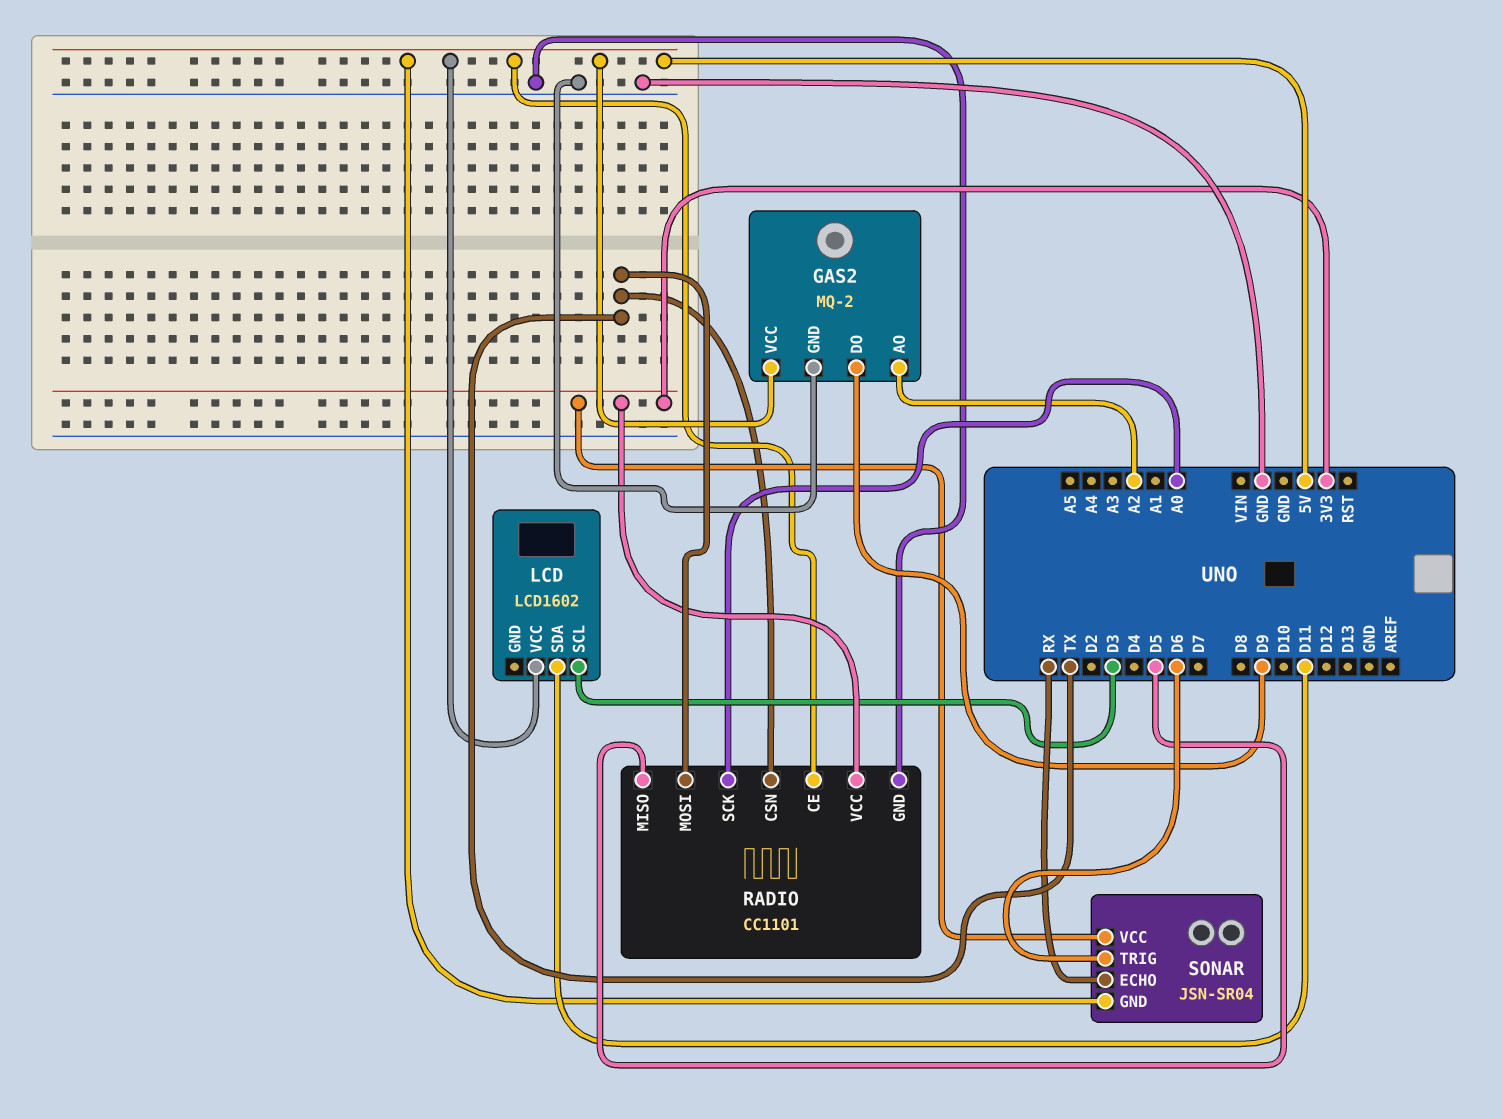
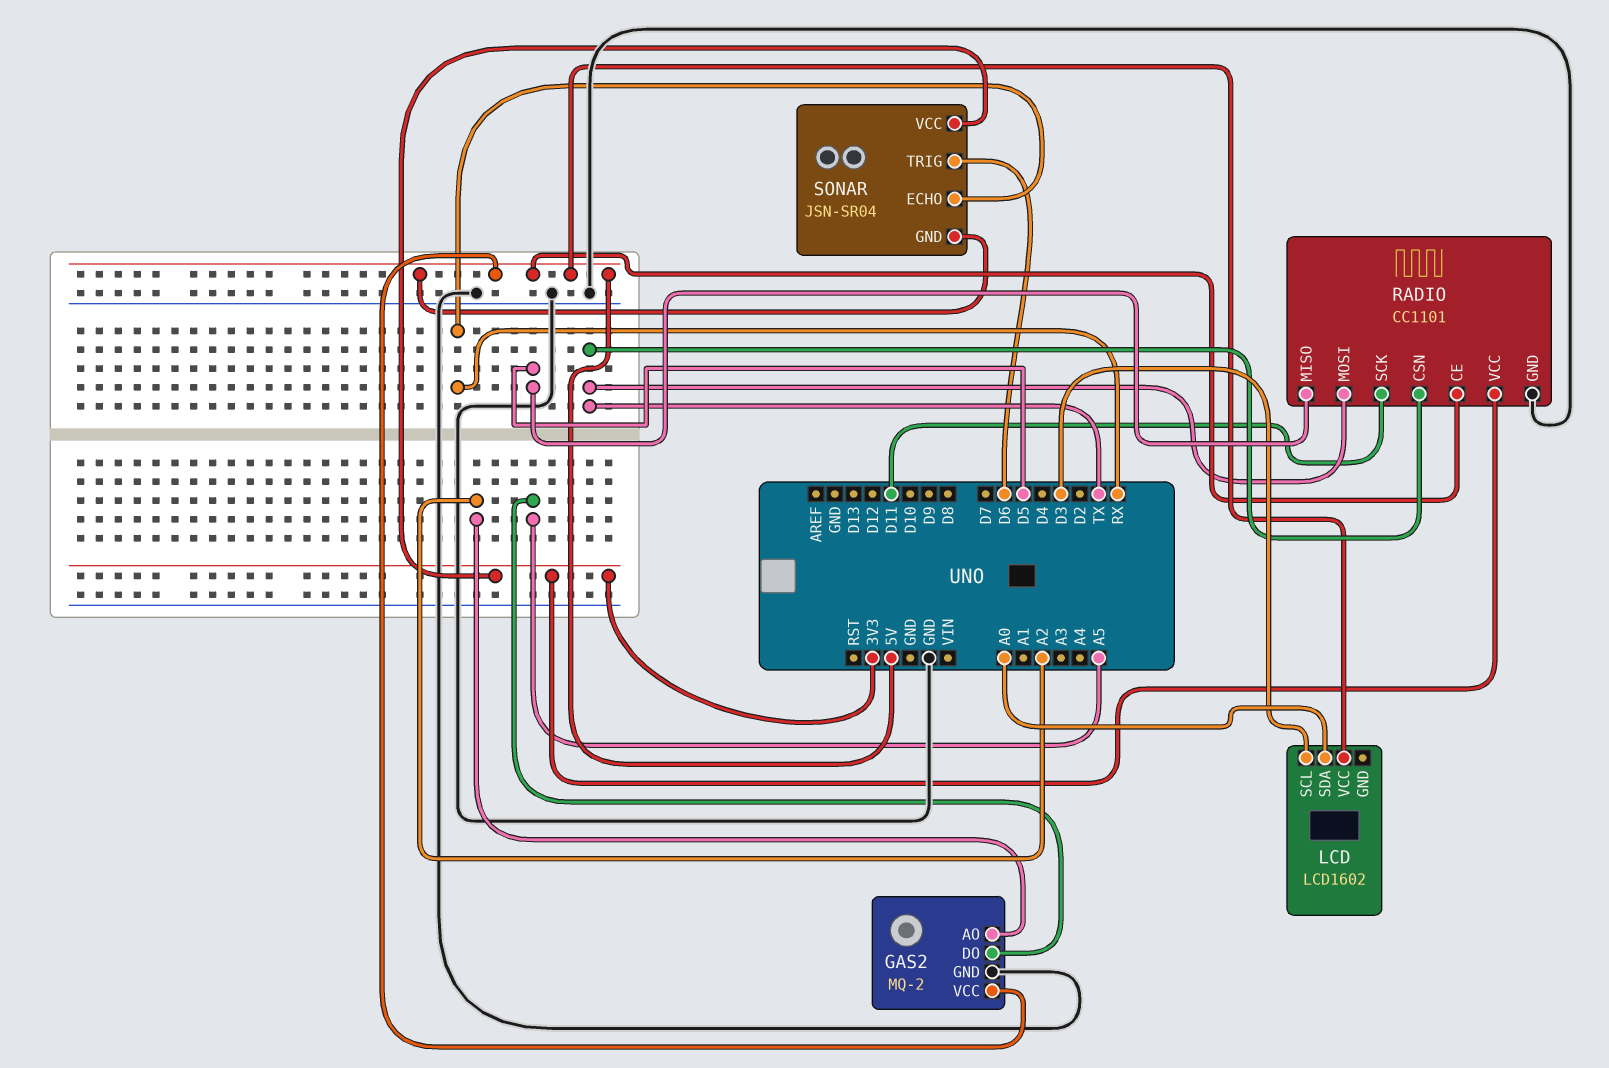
GAS2 pin DO: D9 -> A5
LCD pin SDA: D11 -> A0
RADIO pin SCK: A0 -> D11

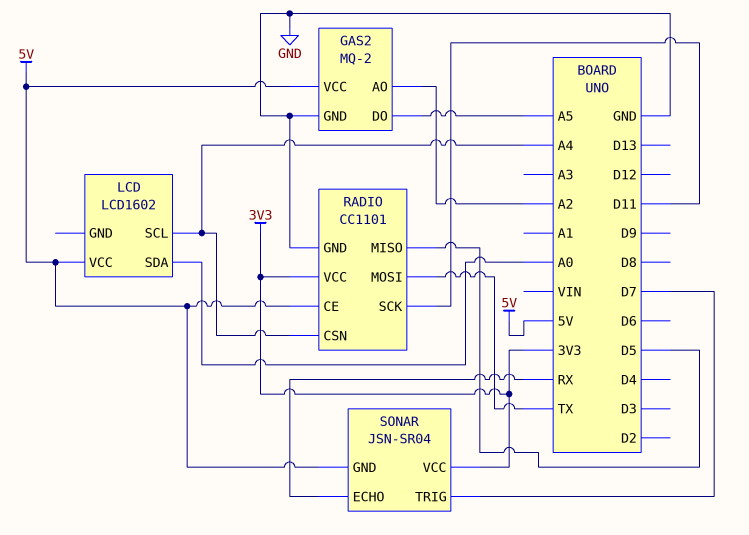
LCD pin SCL: D3 -> A4
RADIO pin CSN: TX -> A4
SONAR pin TRIG: D6 -> D7

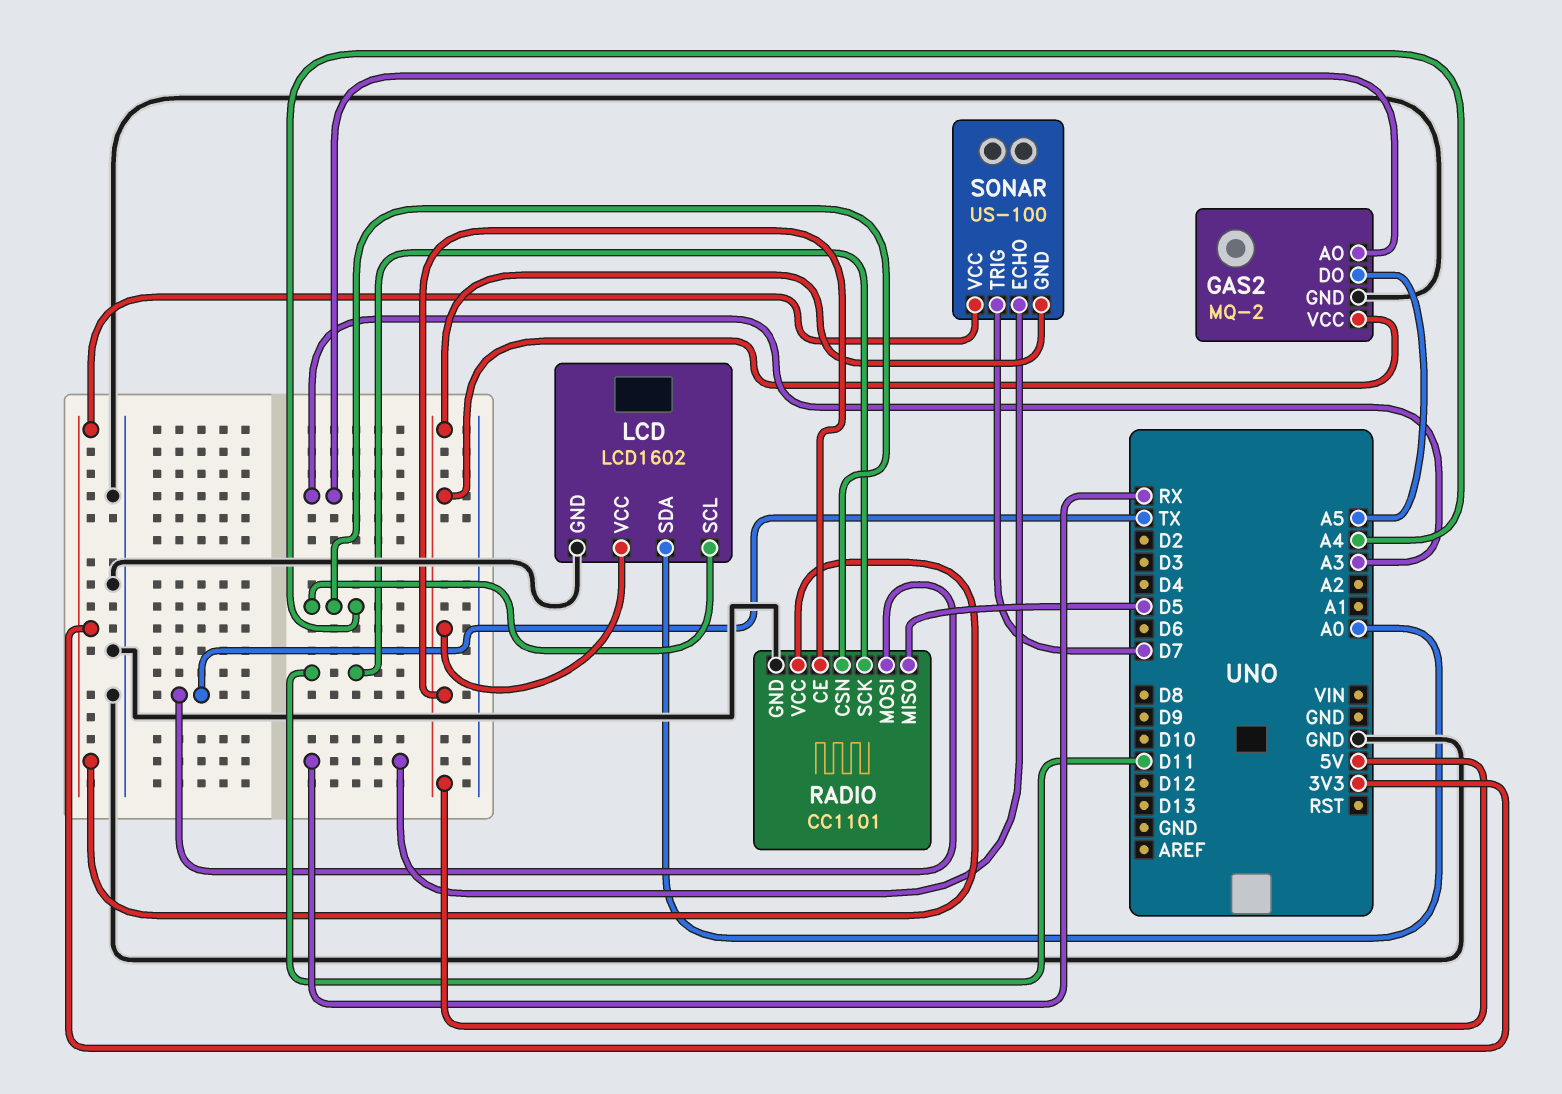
GAS2 pin AO: A2 -> A3
LCD pin GND: none -> GND
SONAR: JSN-SR04 -> US-100

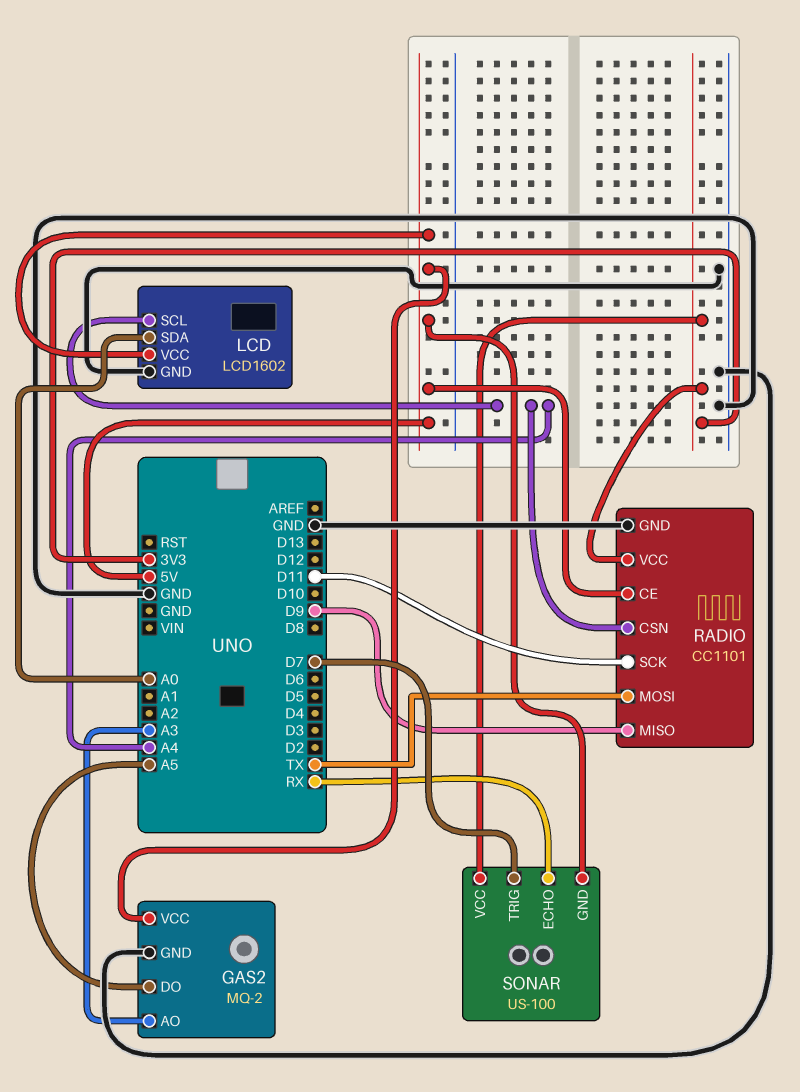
RADIO pin MISO: D5 -> D9

